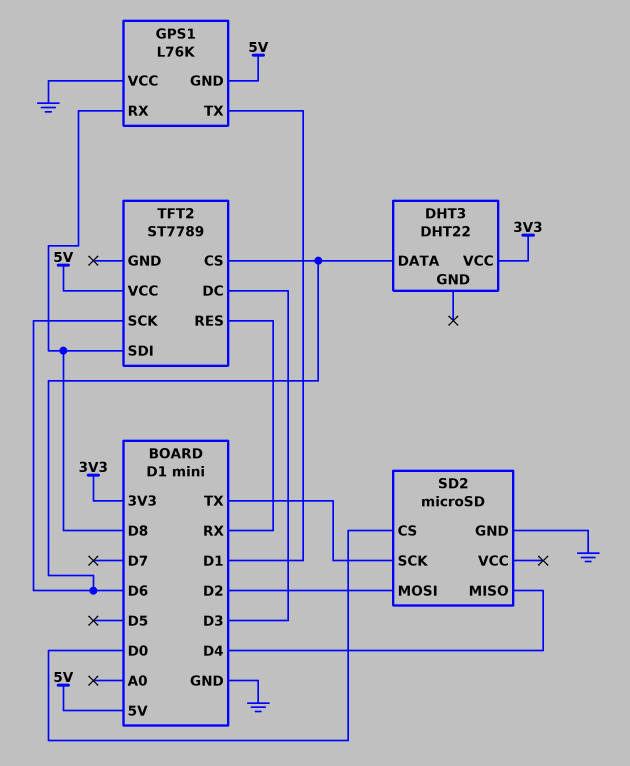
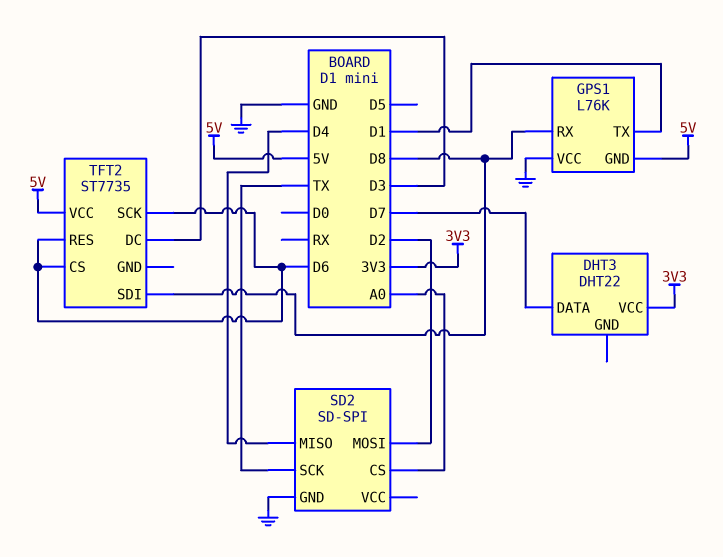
DHT3 pin DATA: D6 -> D7
SD2: microSD -> SD-SPI
SD2 pin CS: D0 -> A0
TFT2: ST7789 -> ST7735
TFT2 pin RES: RX -> D6

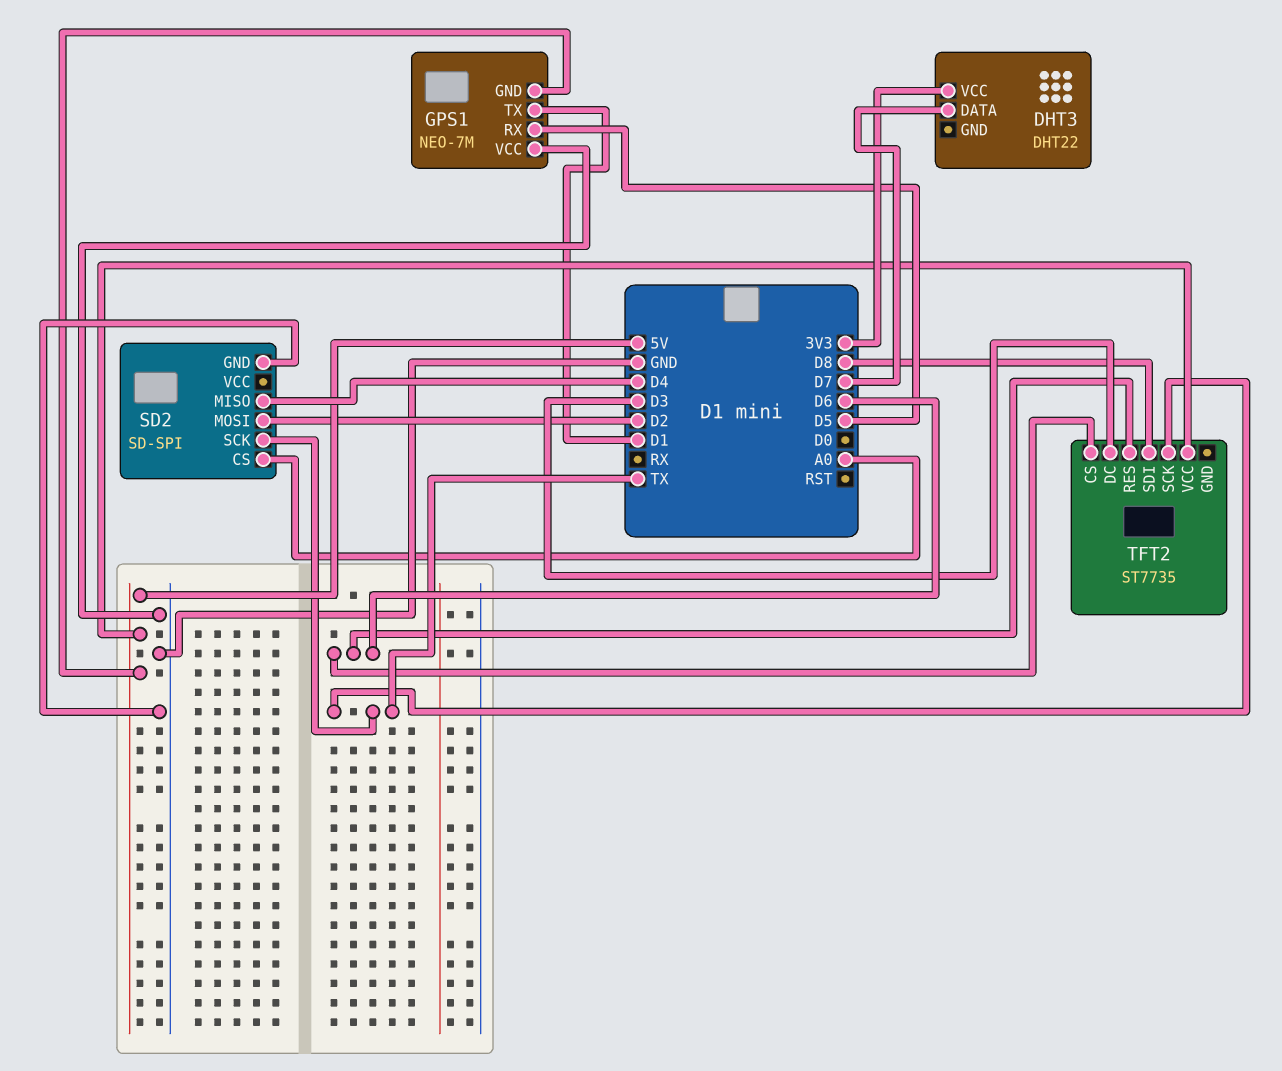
GPS1: L76K -> NEO-7M
GPS1 pin RX: D8 -> D5
TFT2 pin SCK: D6 -> TX

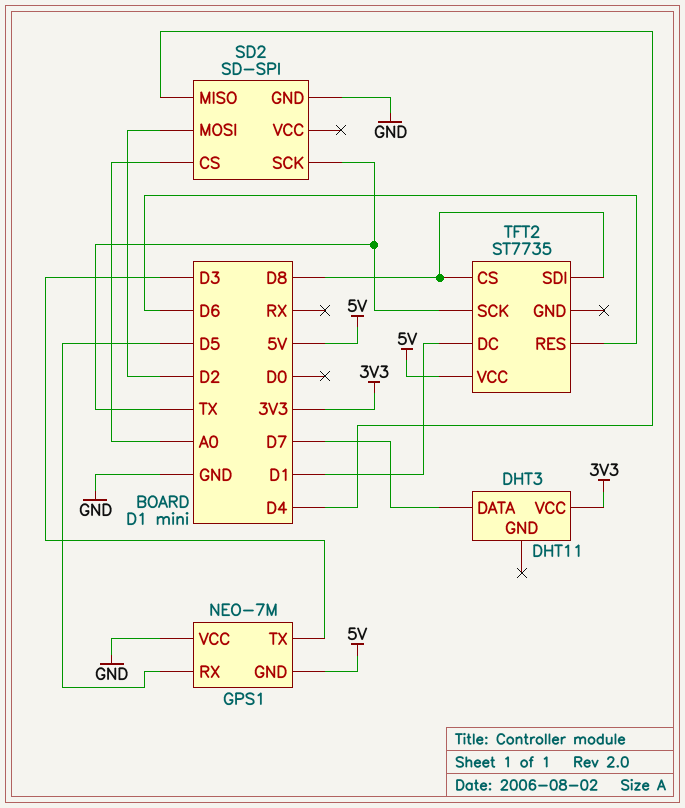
DHT3: DHT22 -> DHT11
GPS1 pin TX: D1 -> D3
TFT2 pin CS: D6 -> D8
TFT2 pin DC: D3 -> D1

